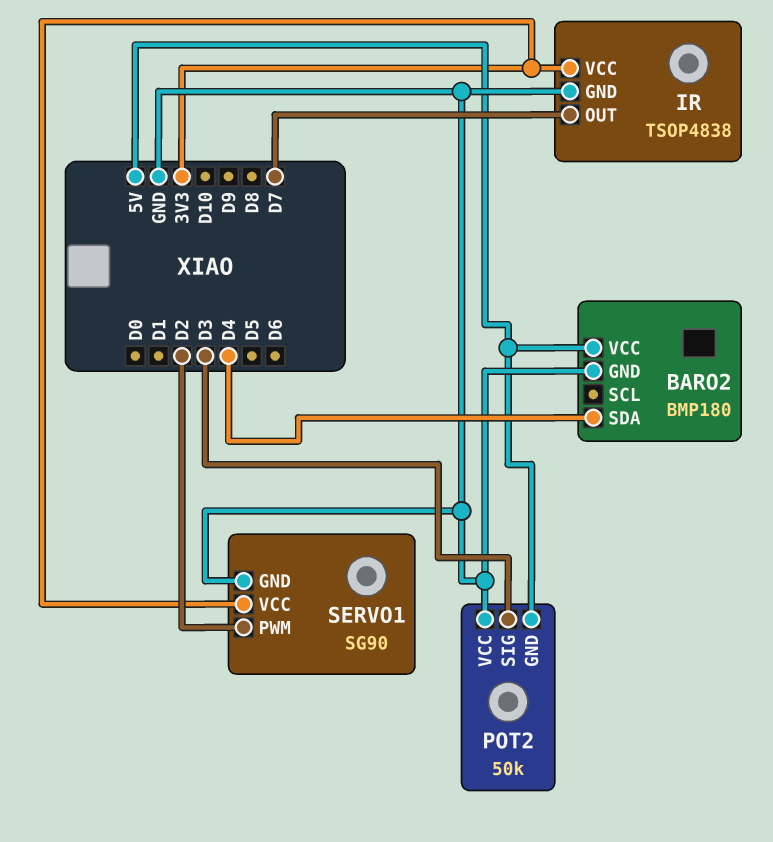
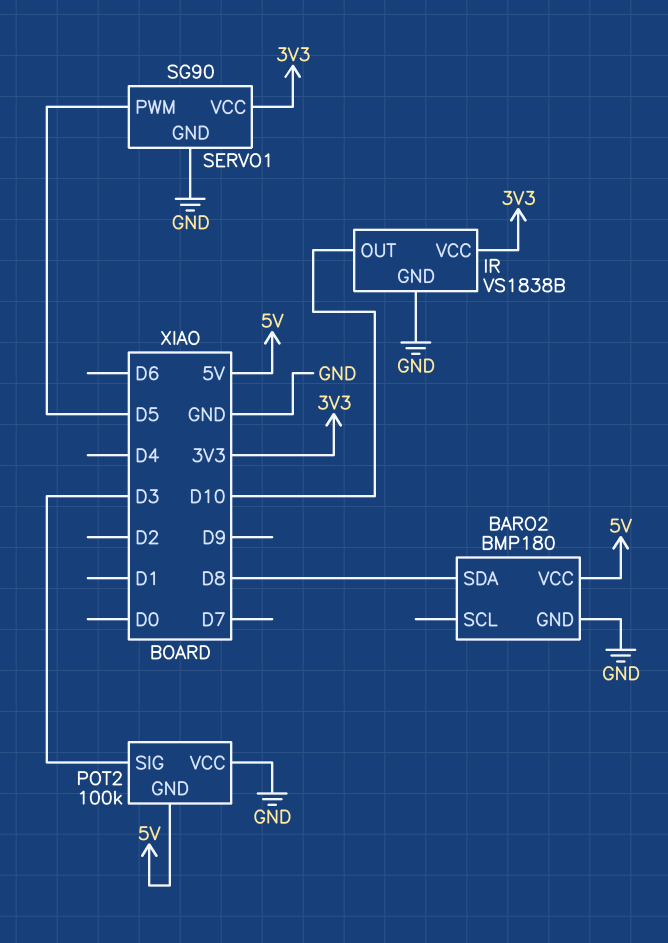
BARO2 pin SDA: D4 -> D8
IR: TSOP4838 -> VS1838B
IR pin OUT: D7 -> D10
POT2: 50k -> 100k
SERVO1 pin PWM: D2 -> D5

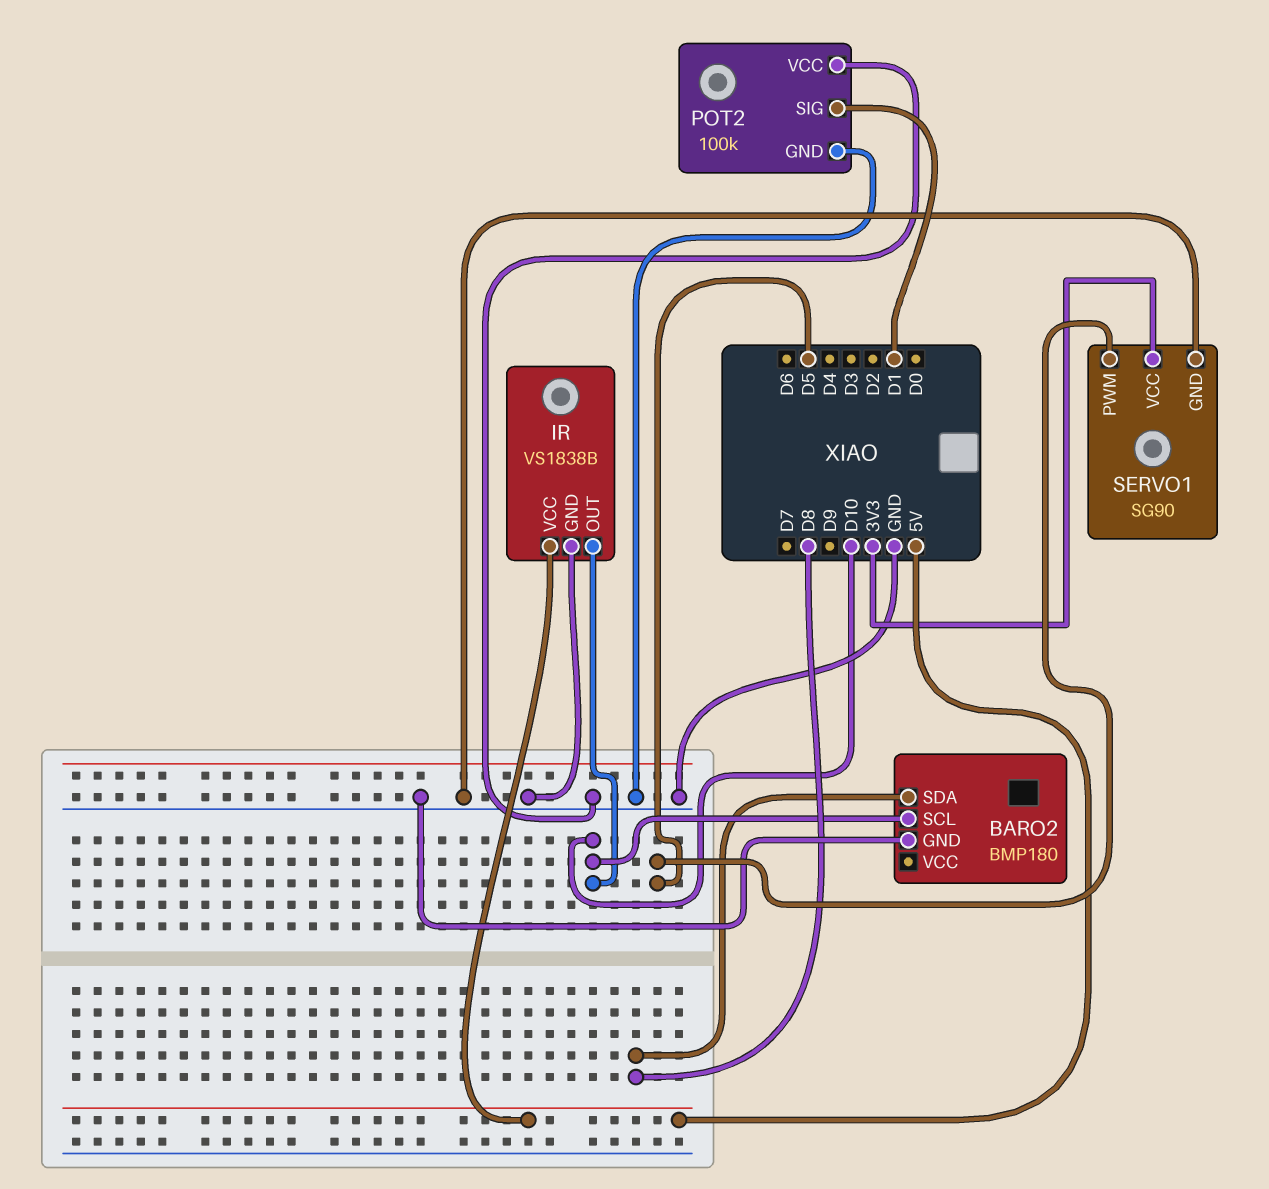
BARO2 pin SCL: none -> D10
BARO2 pin VCC: 5V -> none
IR pin VCC: 3V3 -> 5V
POT2 pin GND: 5V -> GND
POT2 pin SIG: D3 -> D1

